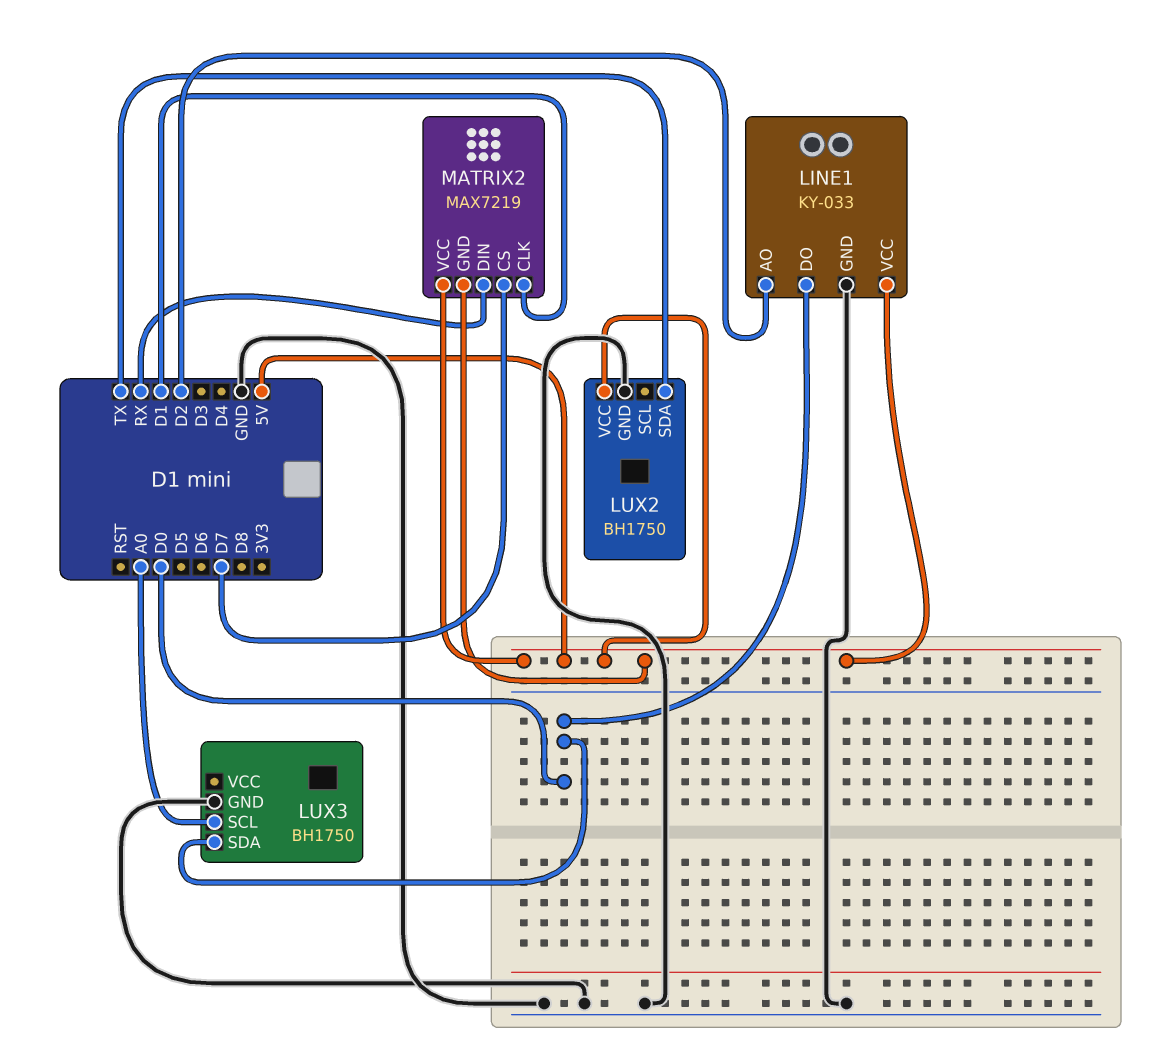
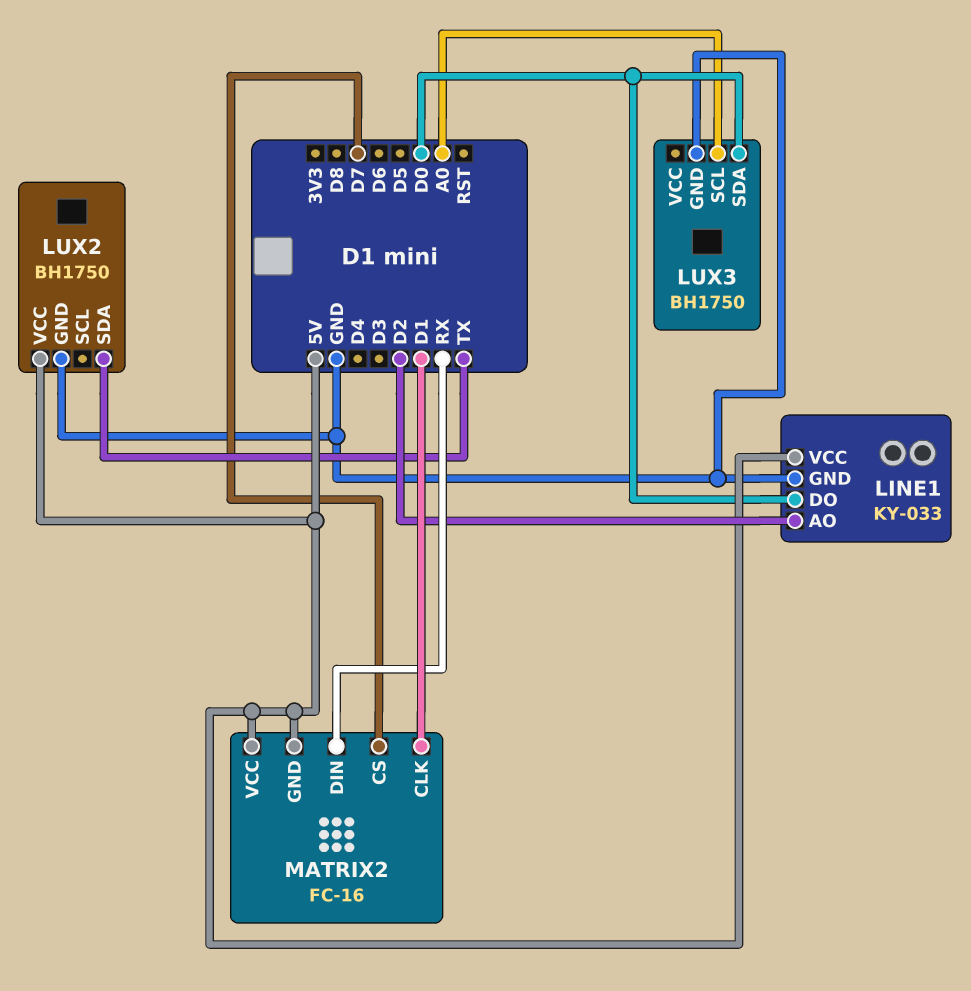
MATRIX2: MAX7219 -> FC-16

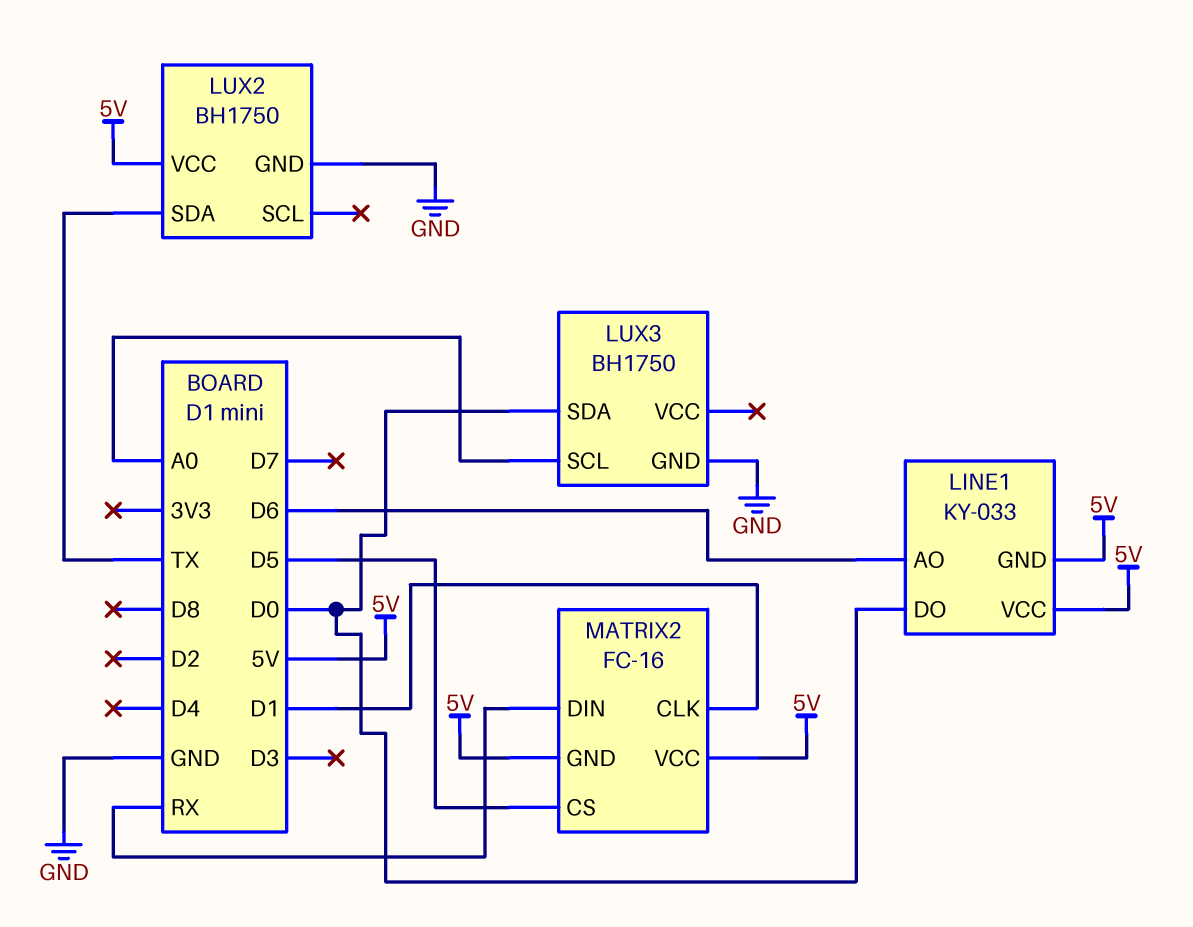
LINE1 pin AO: D2 -> D6
LINE1 pin GND: GND -> 5V
MATRIX2 pin CS: D7 -> D5

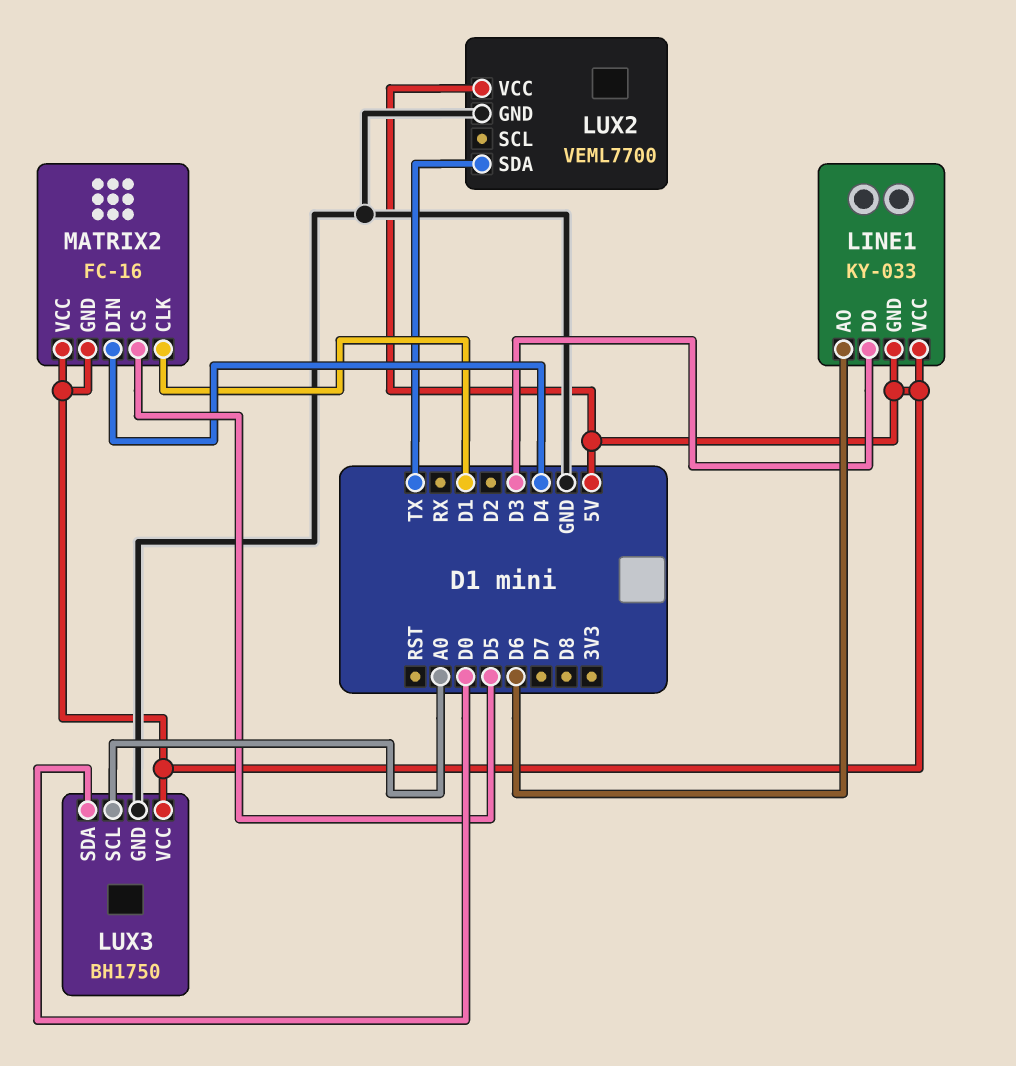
LINE1 pin DO: D0 -> D3
LUX2: BH1750 -> VEML7700
LUX3 pin VCC: none -> 5V
MATRIX2 pin DIN: RX -> D4

